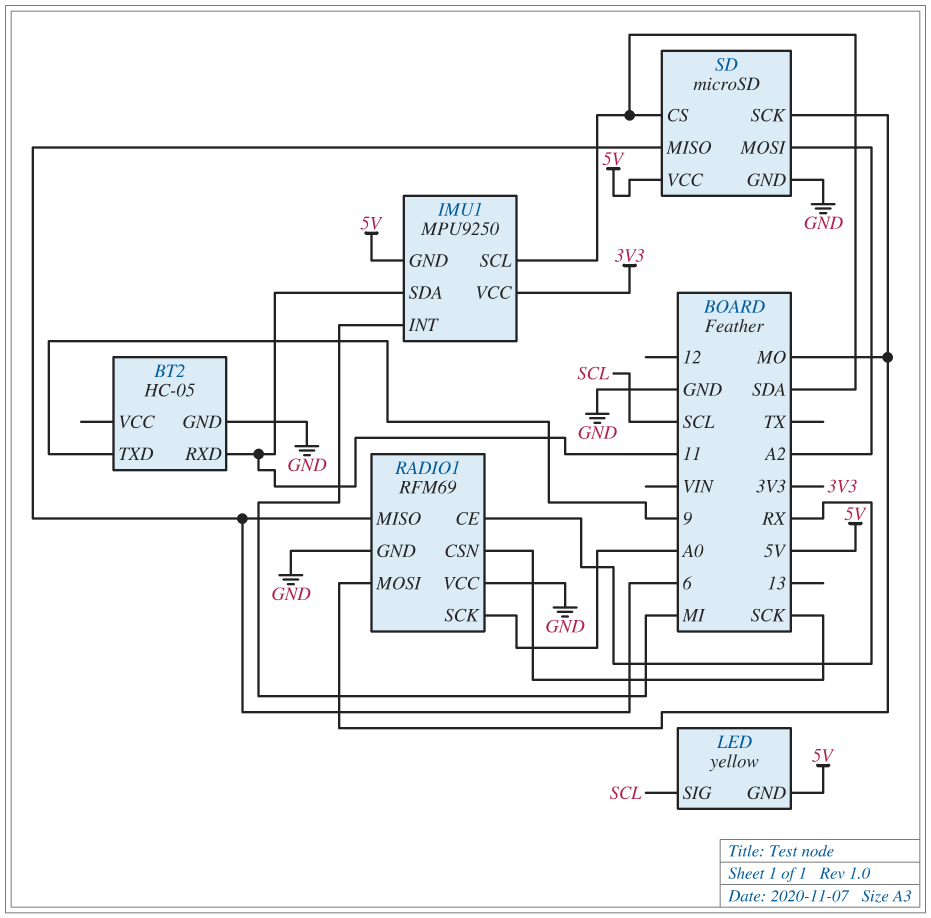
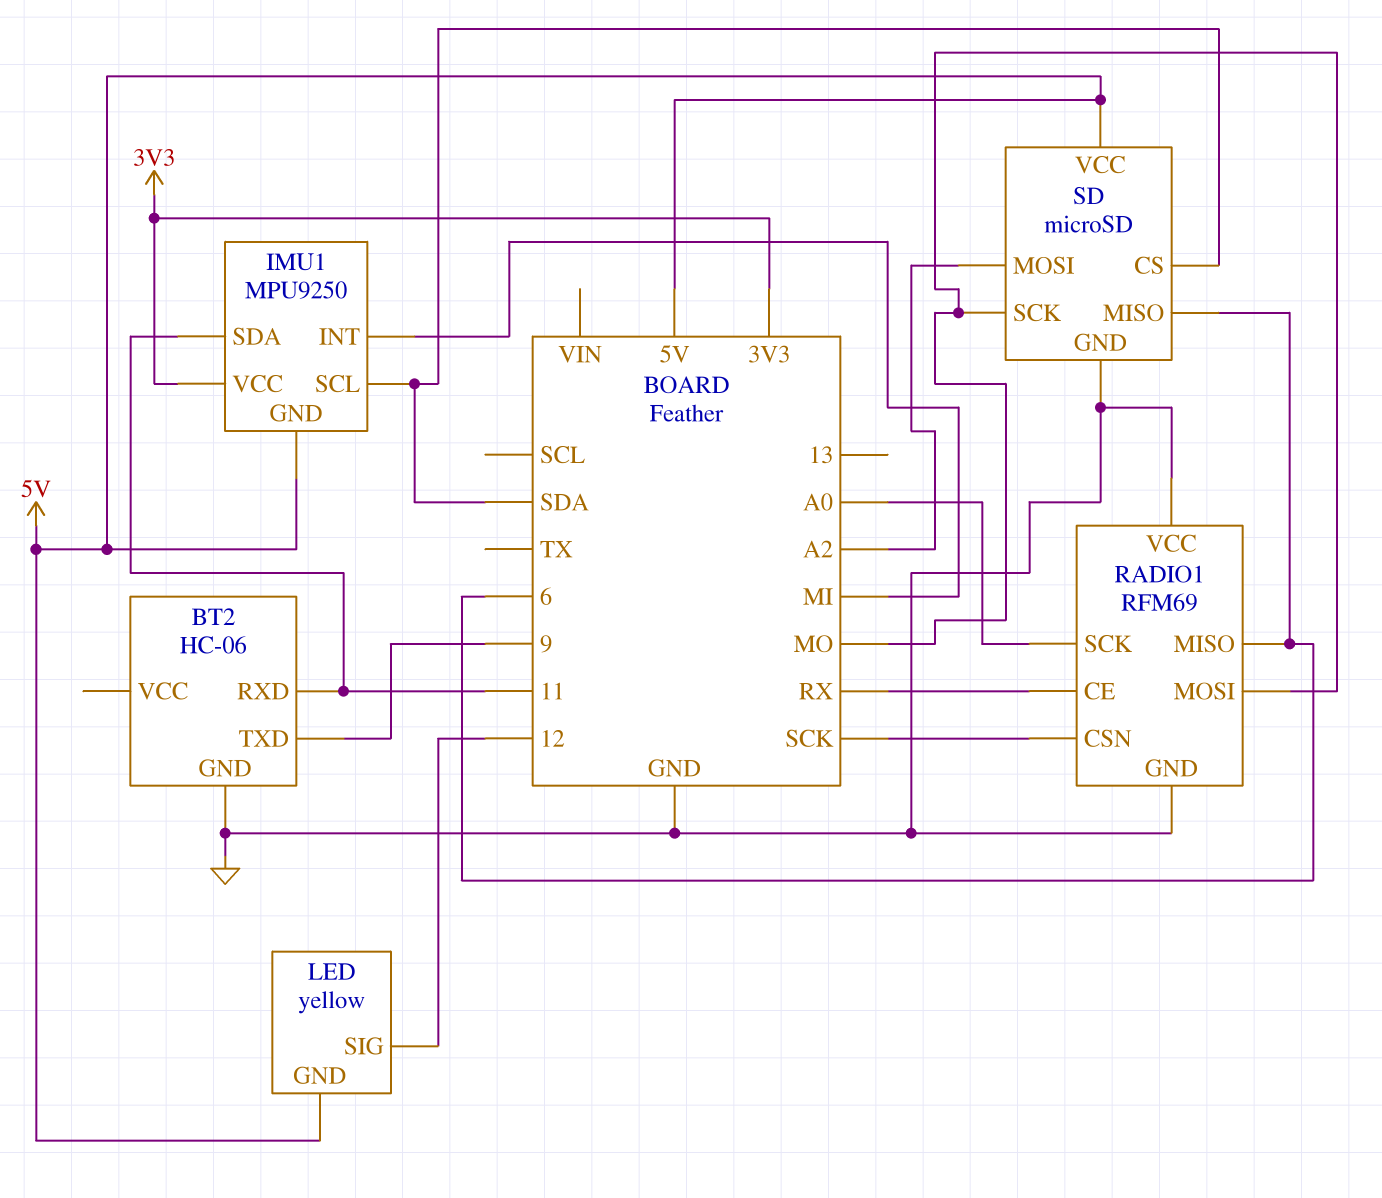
BT2: HC-05 -> HC-06
LED pin SIG: SCL -> 12

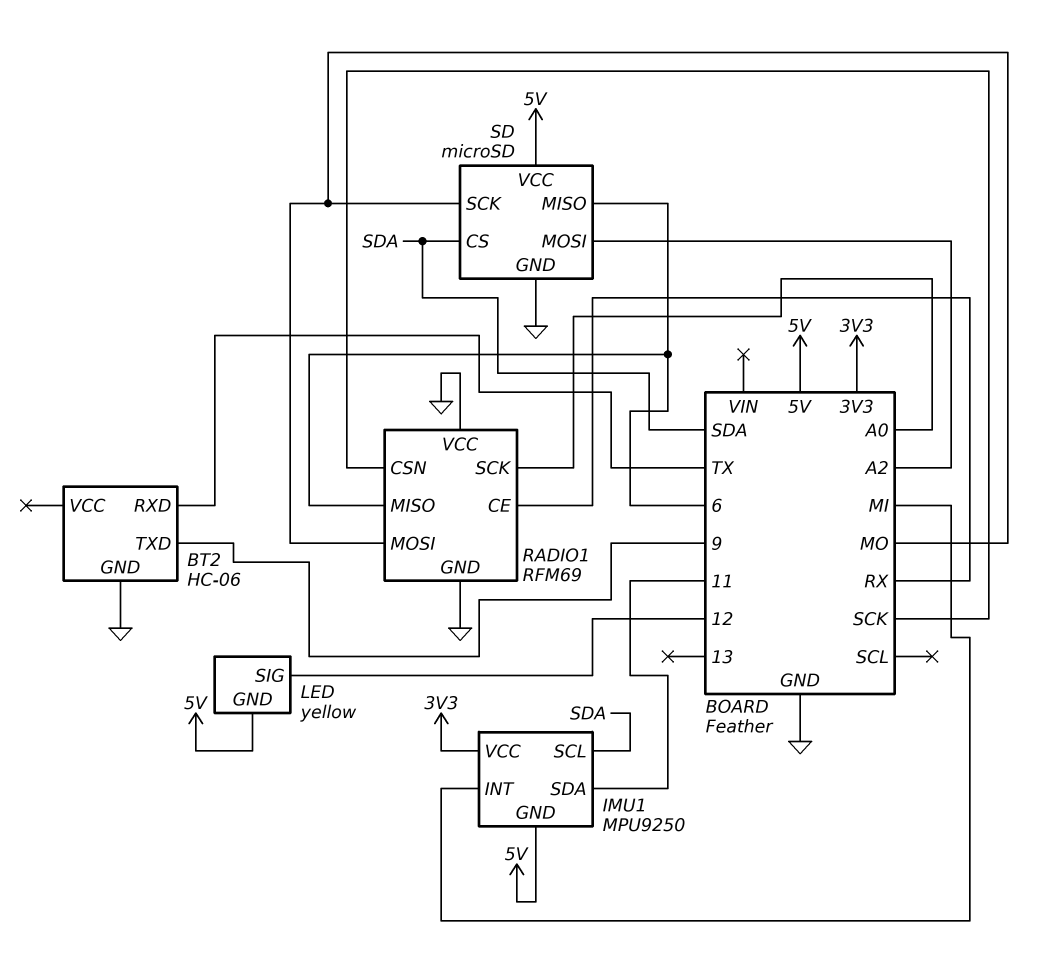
BT2 pin RXD: 11 -> TX

